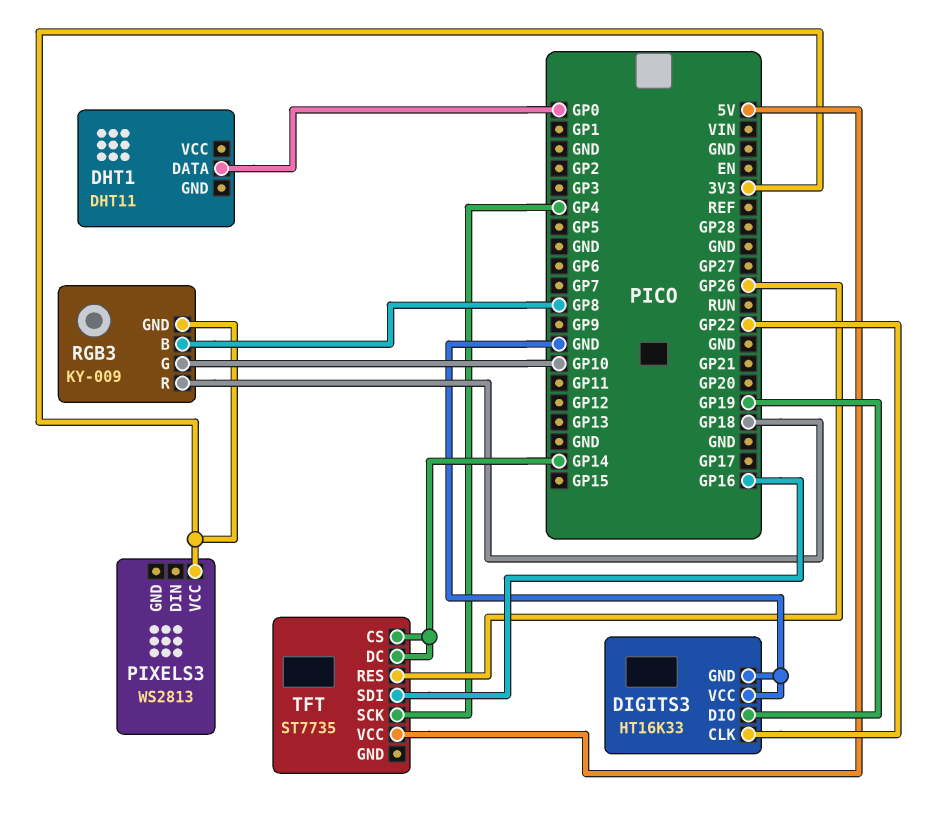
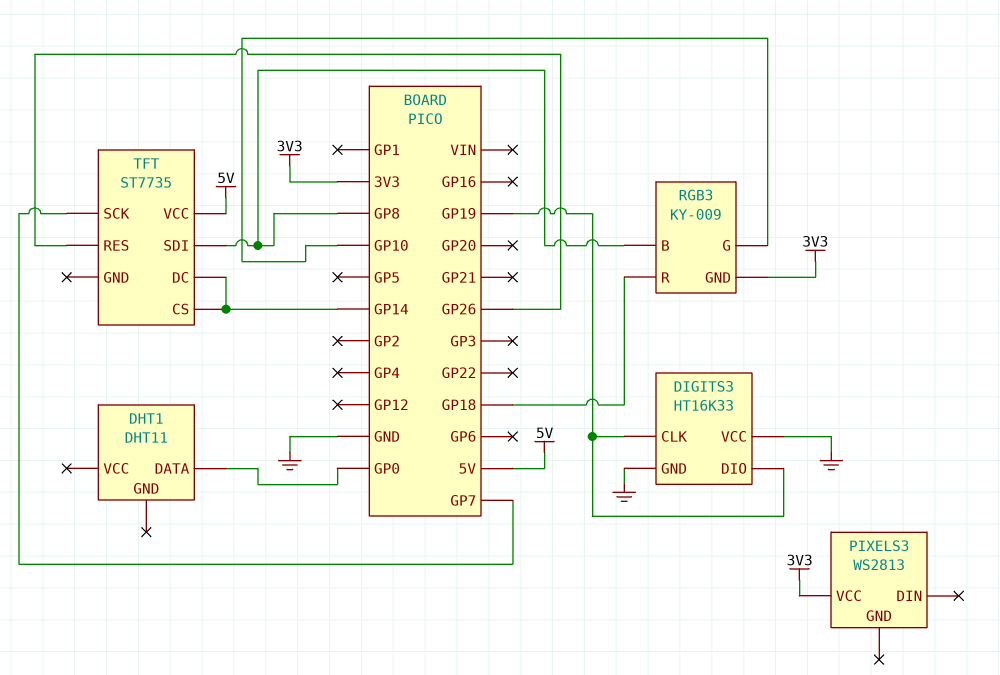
DIGITS3 pin CLK: GP22 -> GP19
TFT pin SCK: GP4 -> GP7
TFT pin SDI: GP16 -> GP8

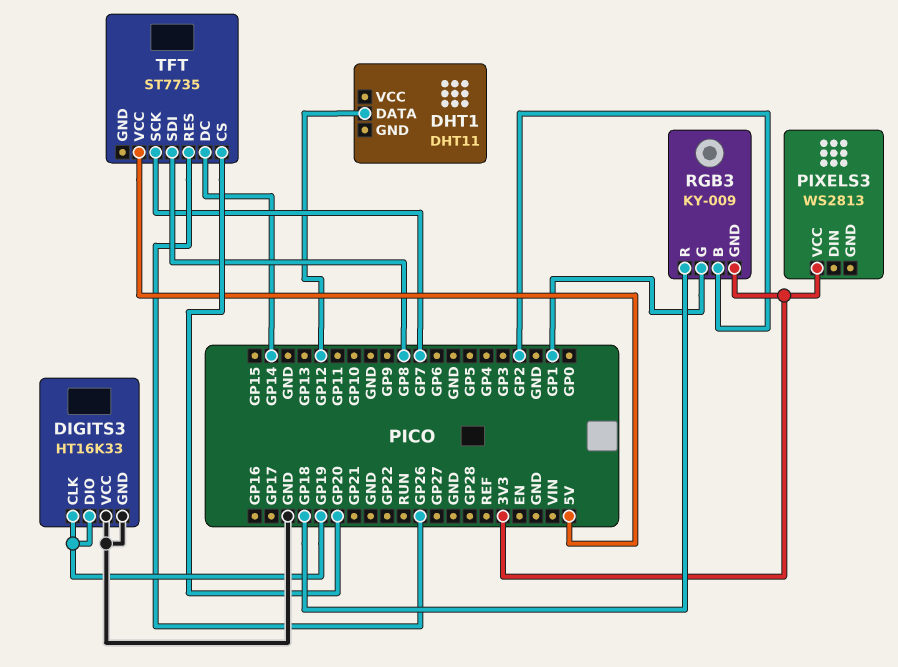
DHT1 pin DATA: GP0 -> GP12
RGB3 pin B: GP8 -> GP2
RGB3 pin G: GP10 -> GP1
TFT pin CS: GP14 -> GP20

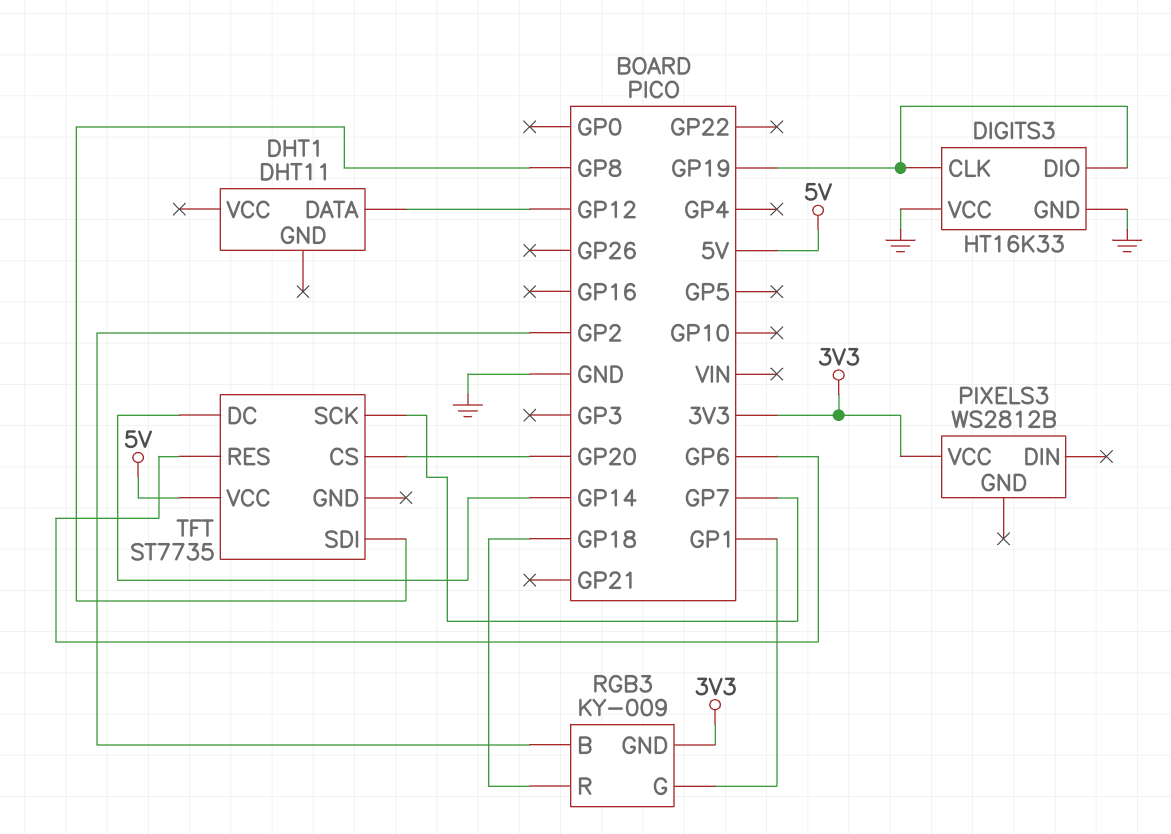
PIXELS3: WS2813 -> WS2812B
TFT pin RES: GP26 -> GP6

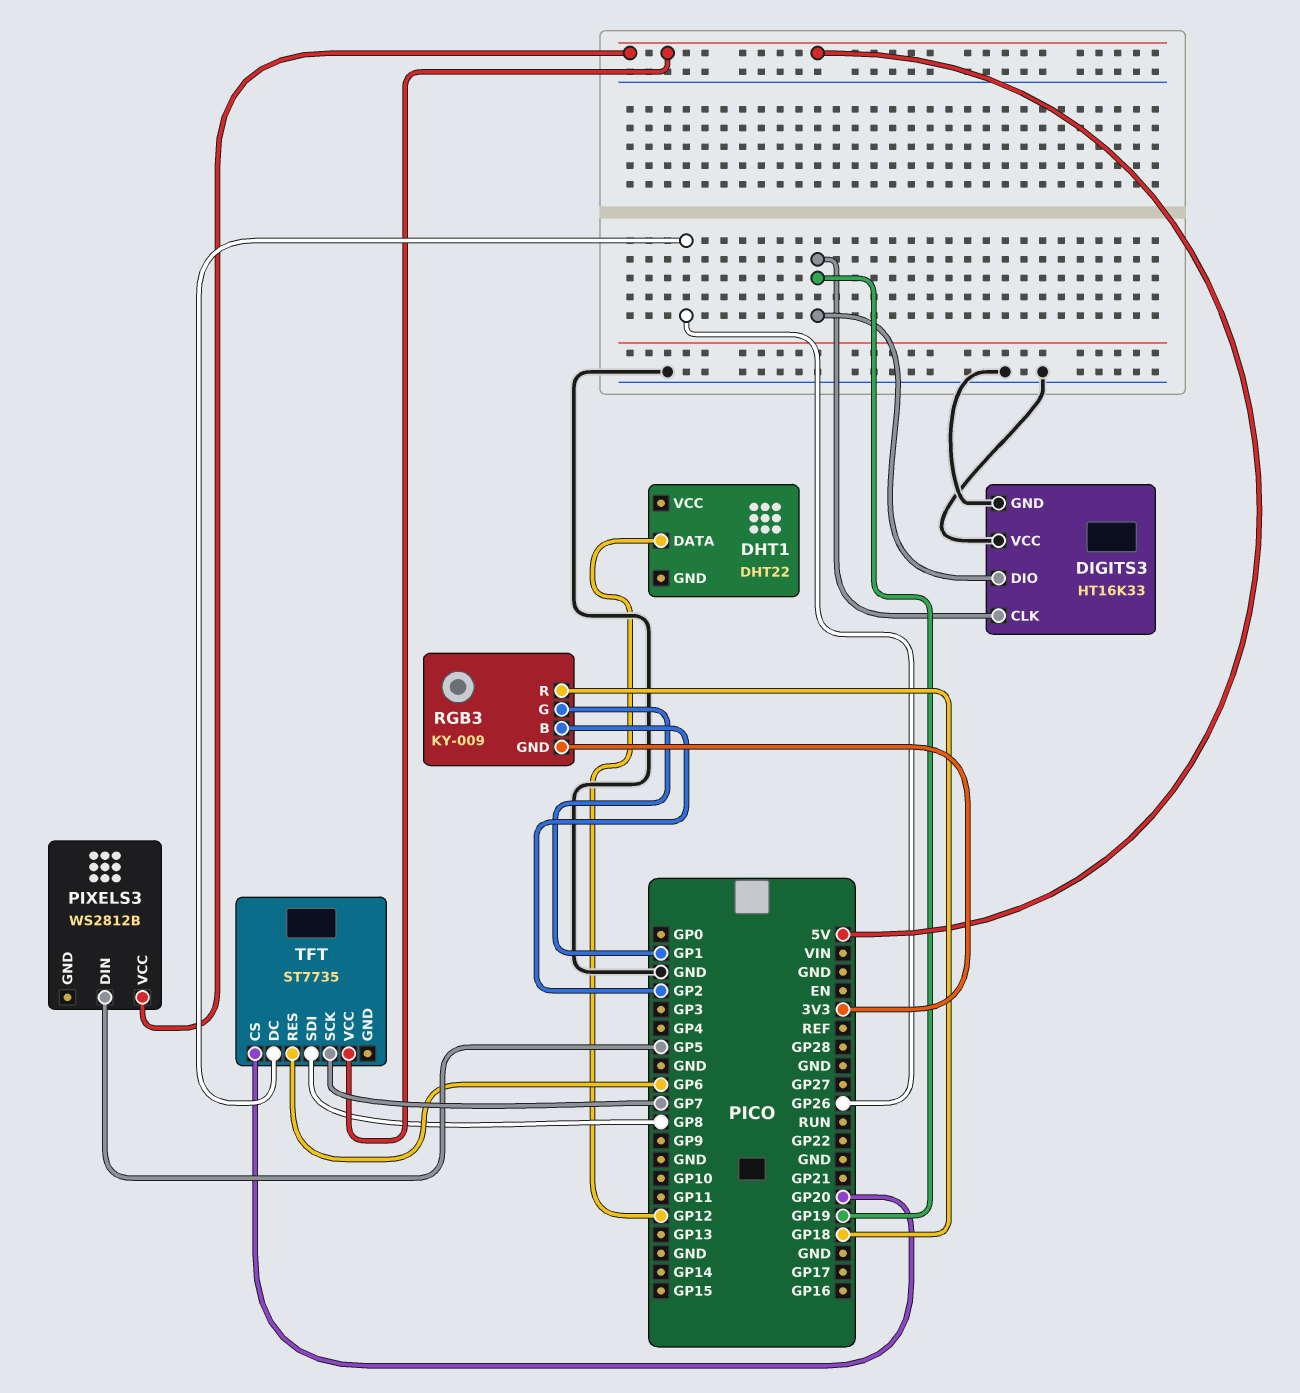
DHT1: DHT11 -> DHT22
PIXELS3 pin DIN: none -> GP5
PIXELS3 pin VCC: 3V3 -> 5V
TFT pin DC: GP14 -> GP26

